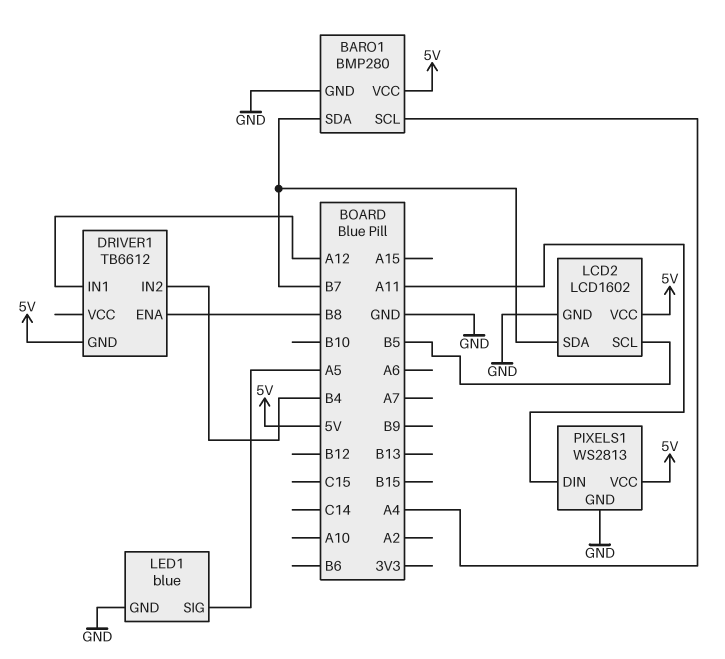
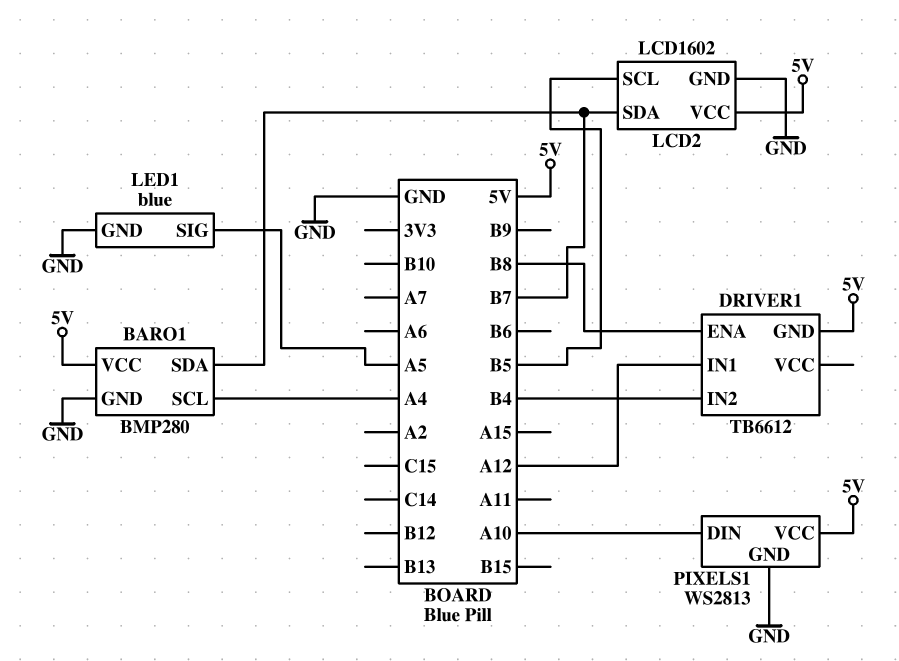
PIXELS1 pin DIN: A11 -> A10

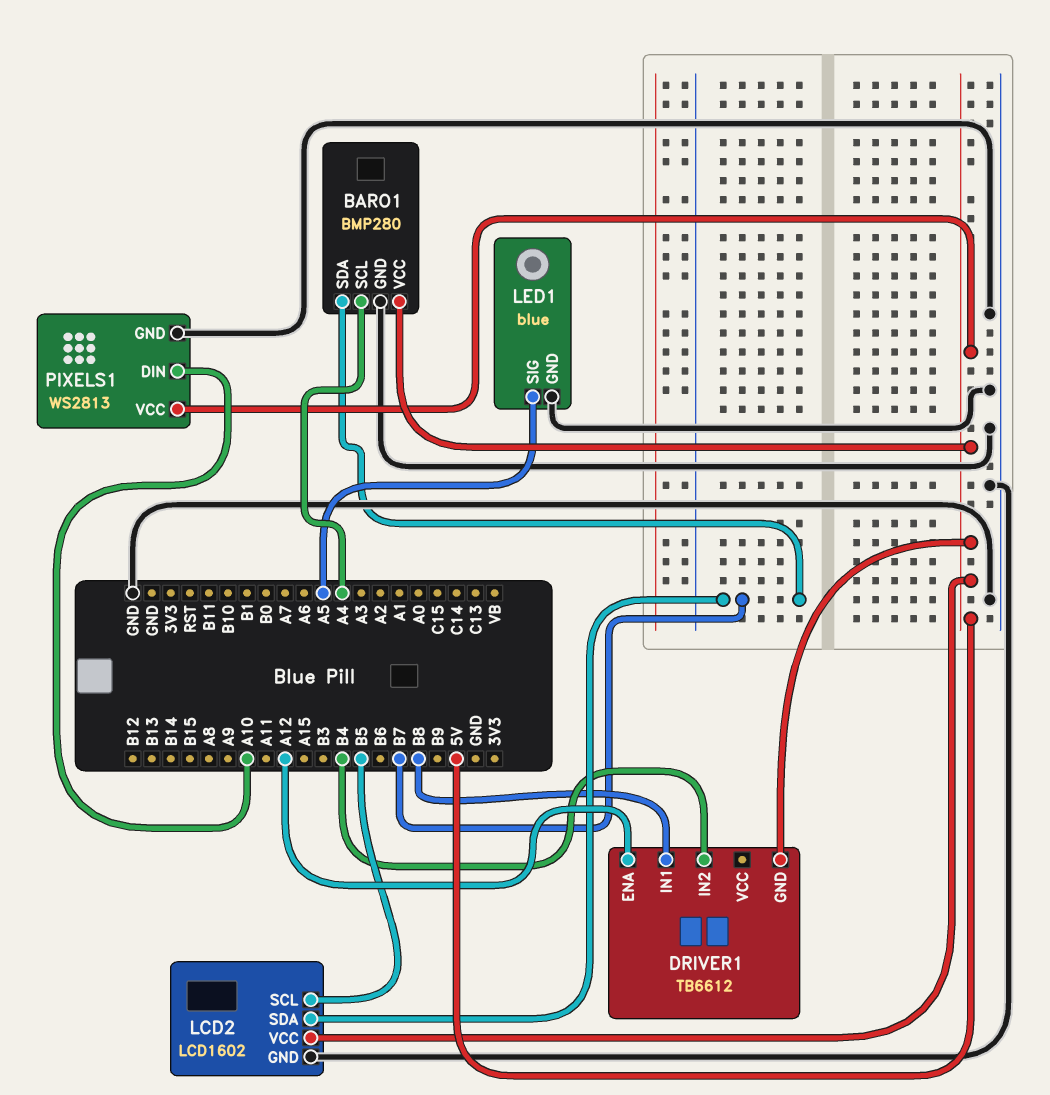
DRIVER1 pin ENA: B8 -> A12
DRIVER1 pin IN1: A12 -> B8

